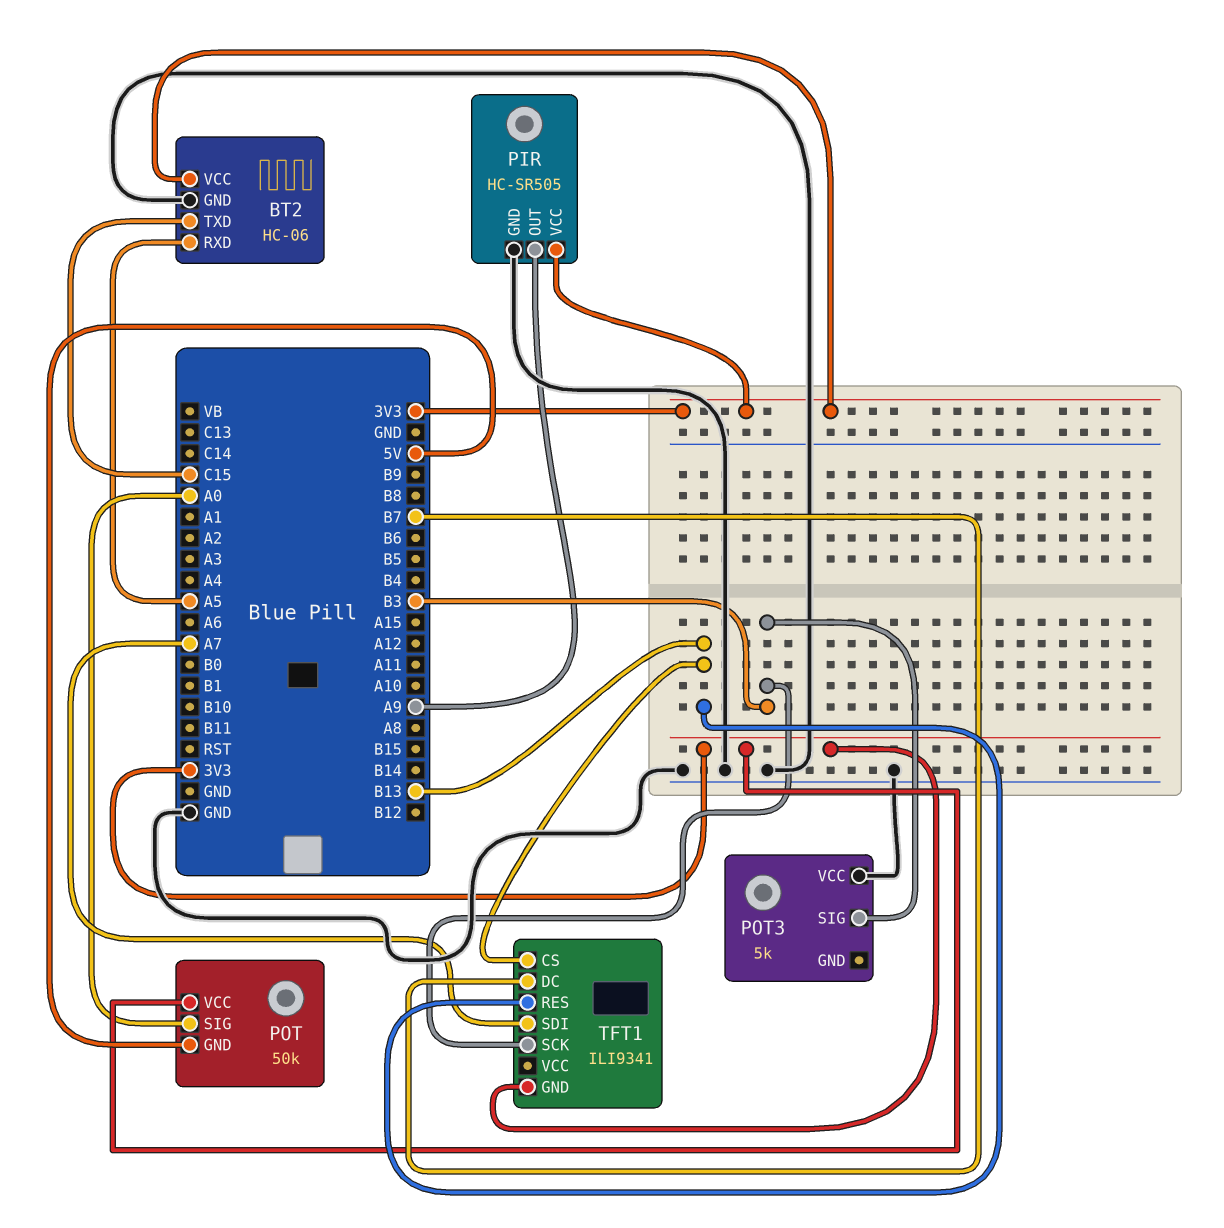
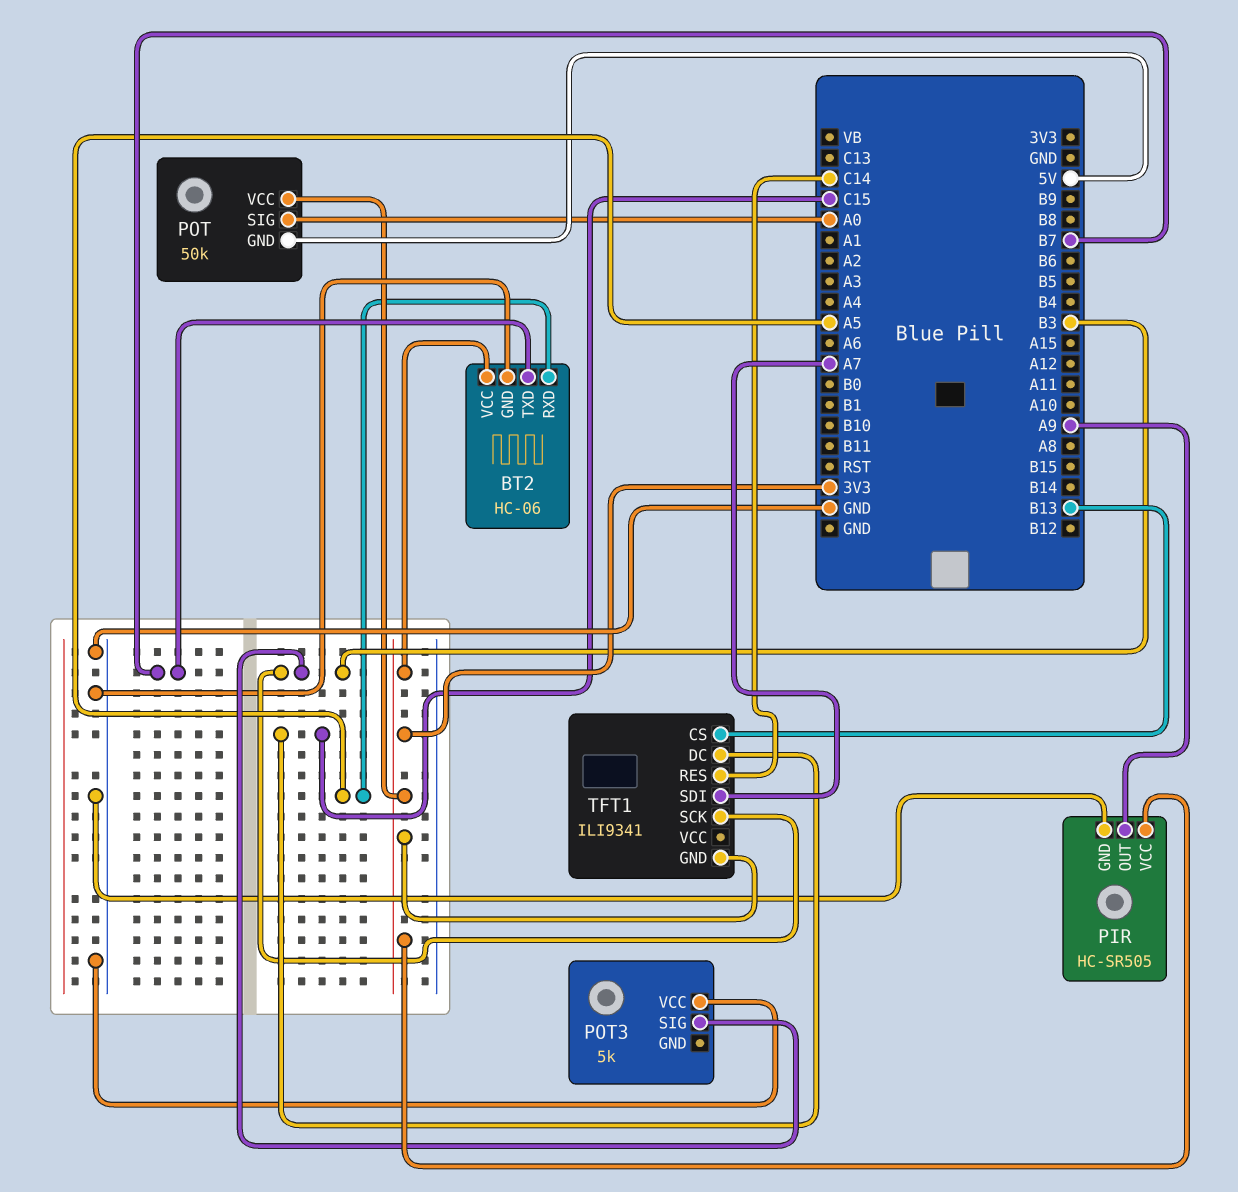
BT2 pin TXD: C15 -> B7
TFT1 pin DC: B7 -> C15
TFT1 pin RES: B13 -> C14

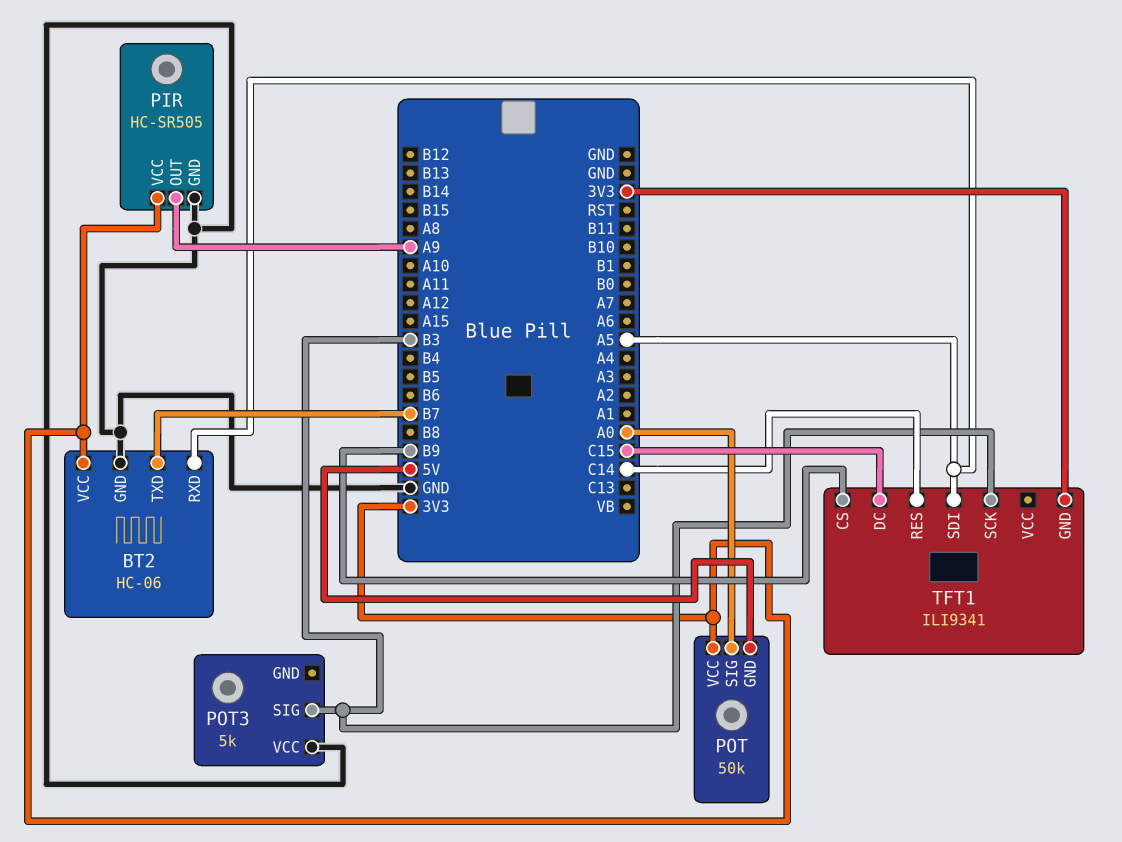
TFT1 pin CS: B13 -> B9
TFT1 pin SDI: A7 -> A5

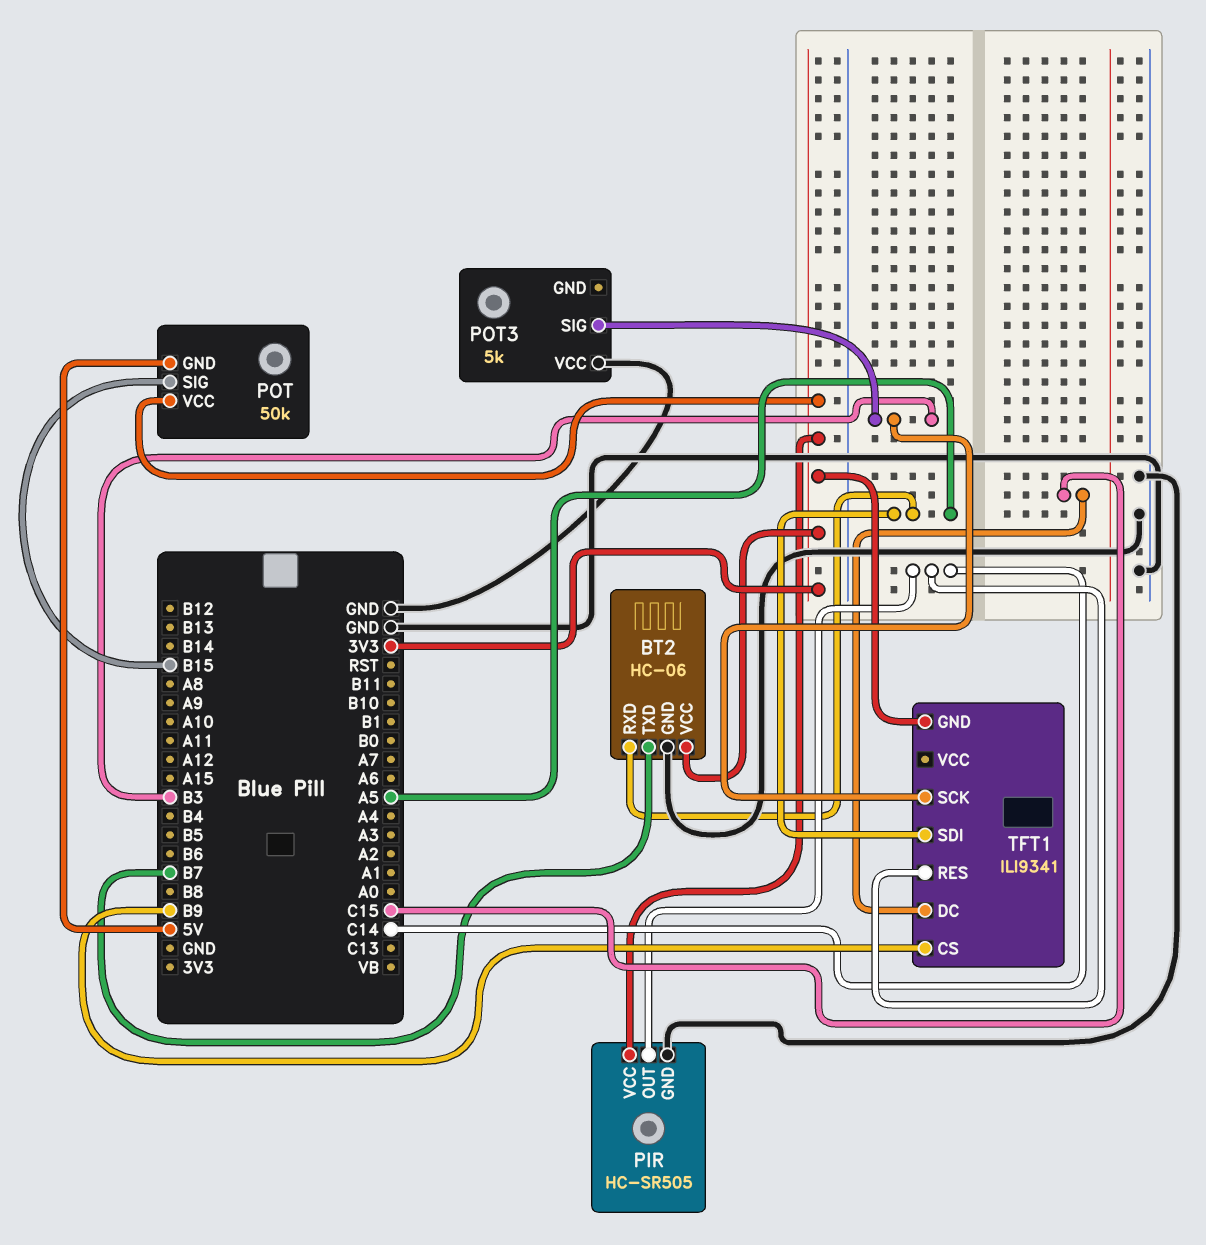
PIR pin OUT: A9 -> C14
POT pin SIG: A0 -> B15

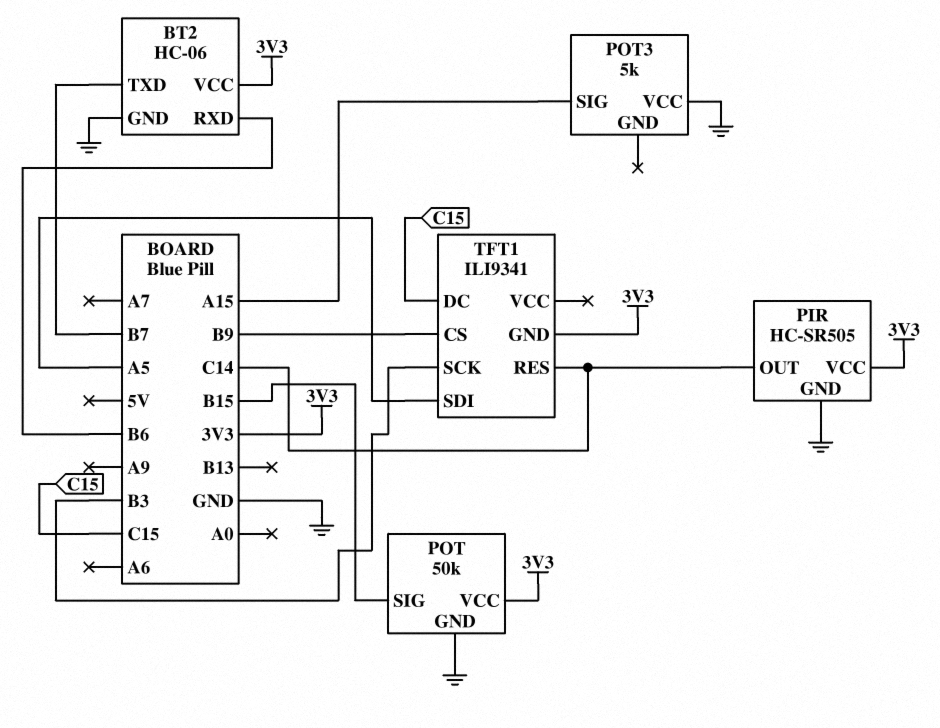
BT2 pin RXD: A5 -> B6
POT pin GND: 5V -> GND
POT3 pin SIG: B3 -> A15

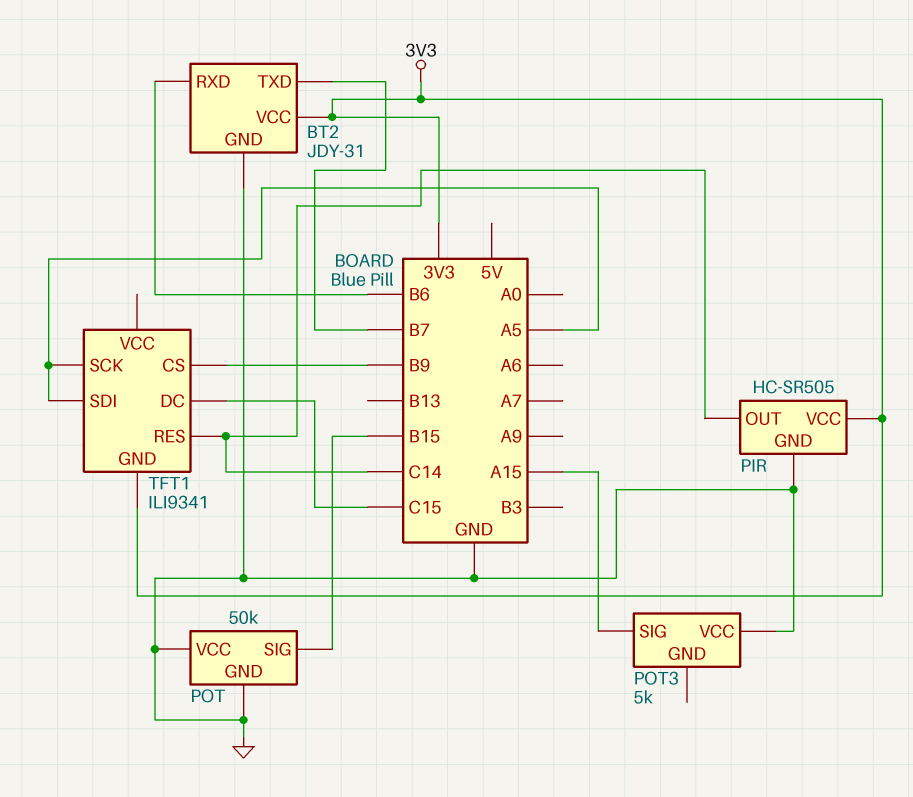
BT2: HC-06 -> JDY-31
POT pin VCC: 3V3 -> GND
TFT1 pin SCK: B3 -> A5

